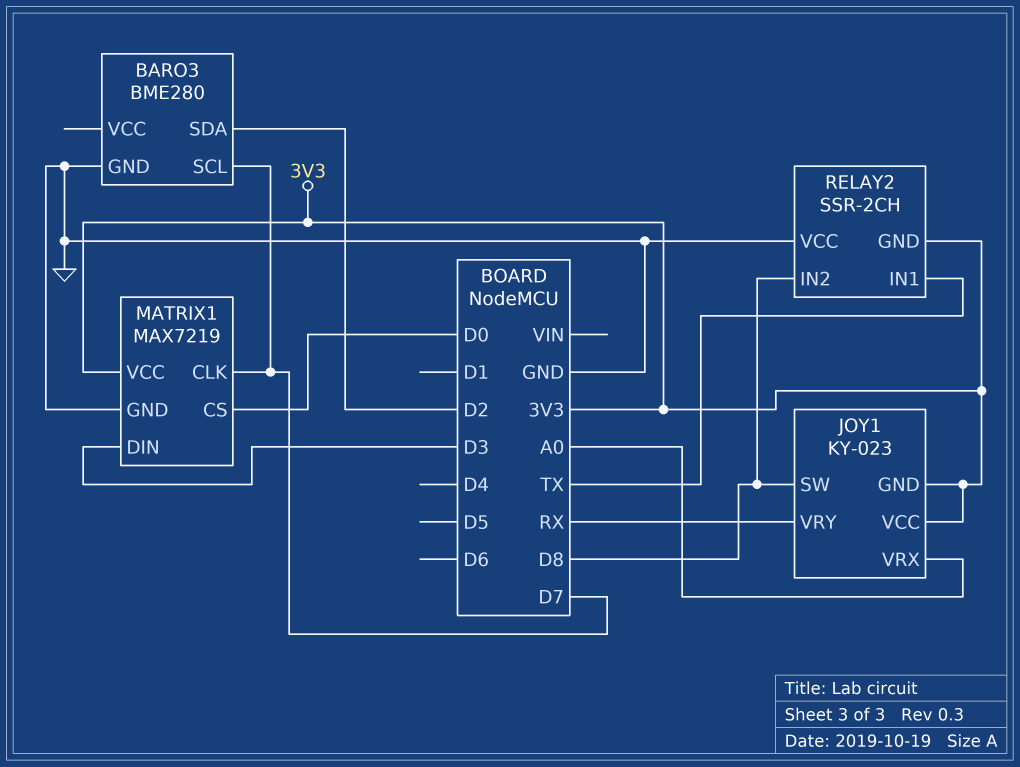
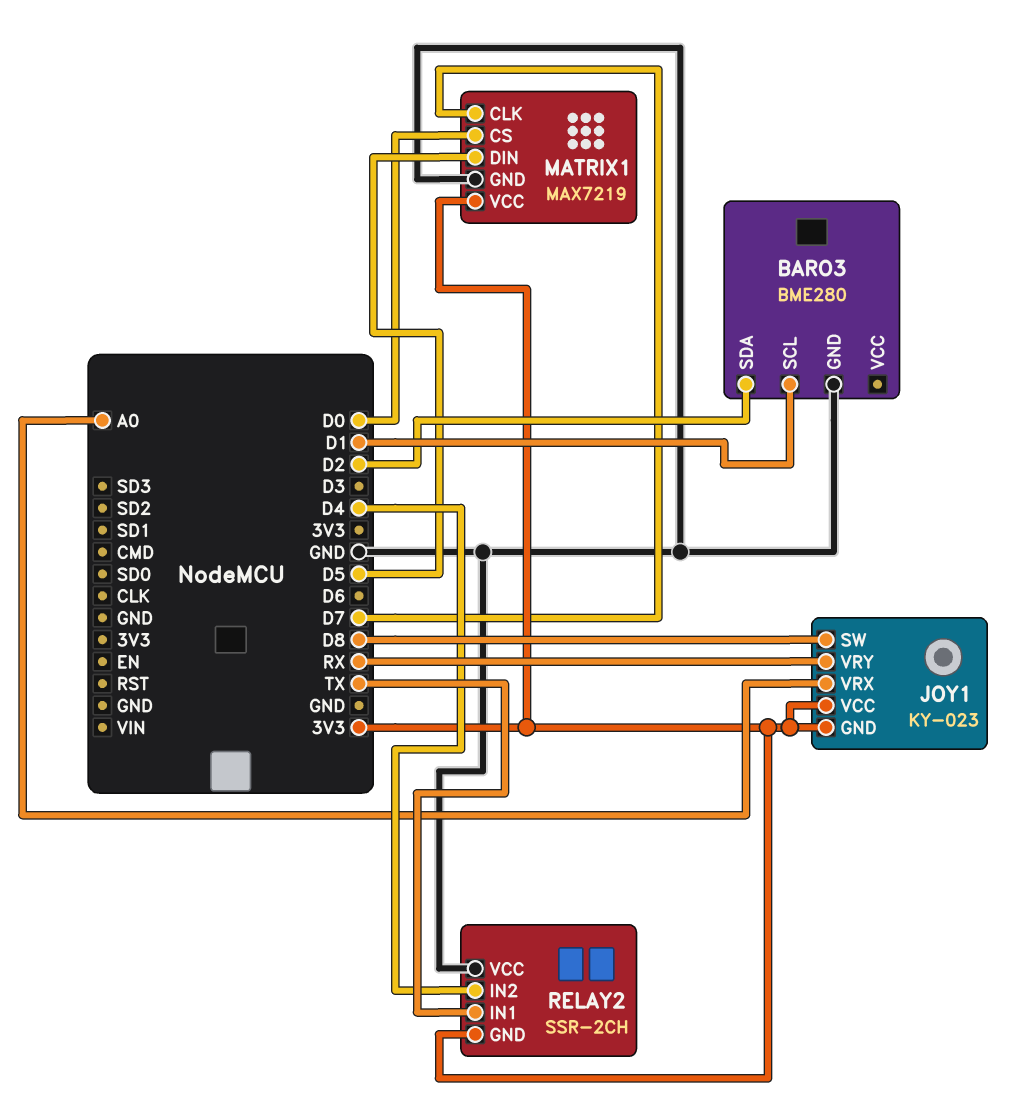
BARO3 pin SCL: D7 -> D1
MATRIX1 pin DIN: D3 -> D5
RELAY2 pin IN2: D8 -> D4

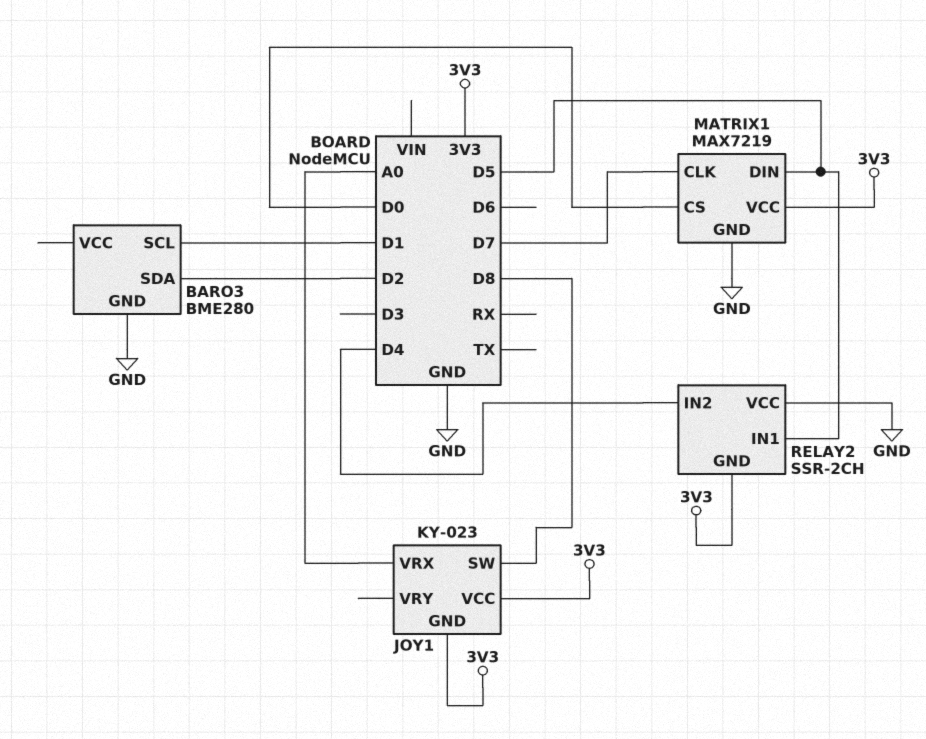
JOY1 pin VRY: RX -> none
RELAY2 pin IN1: TX -> D5

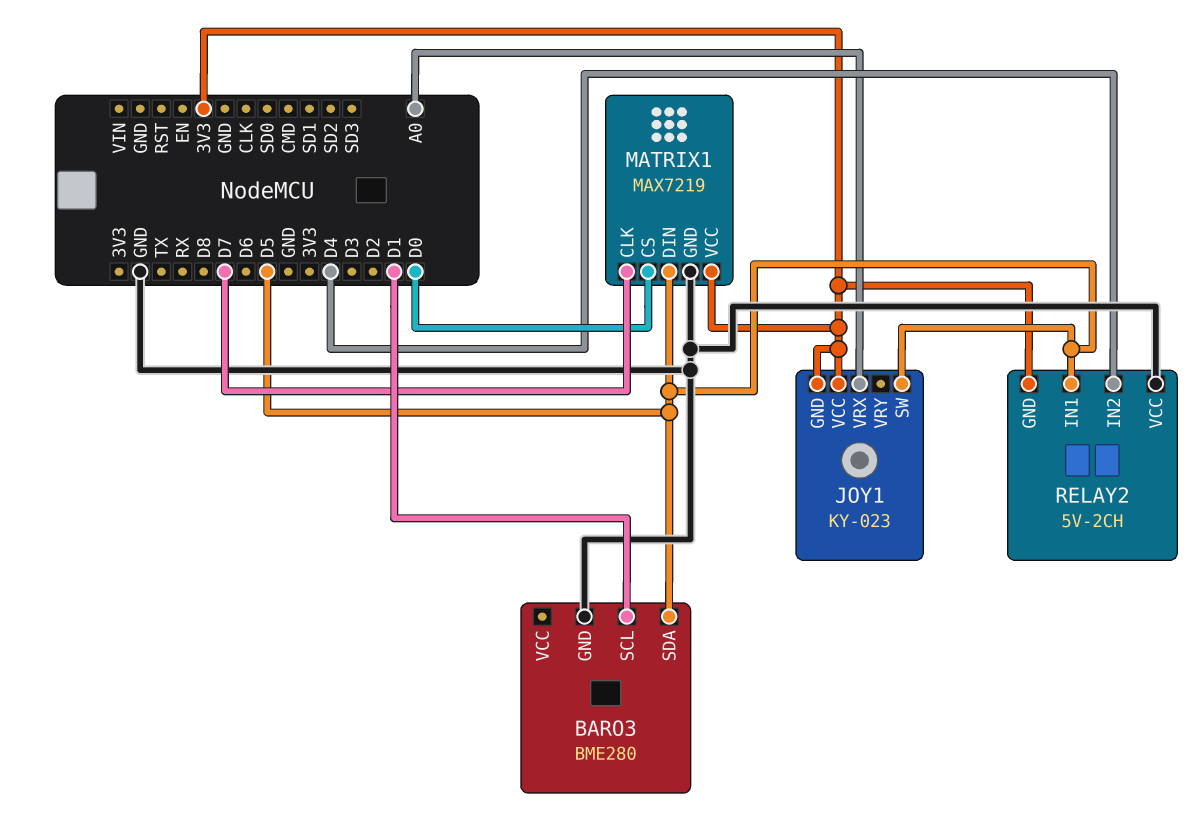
BARO3 pin SDA: D2 -> D5
JOY1 pin SW: D8 -> D5
RELAY2: SSR-2CH -> 5V-2CH

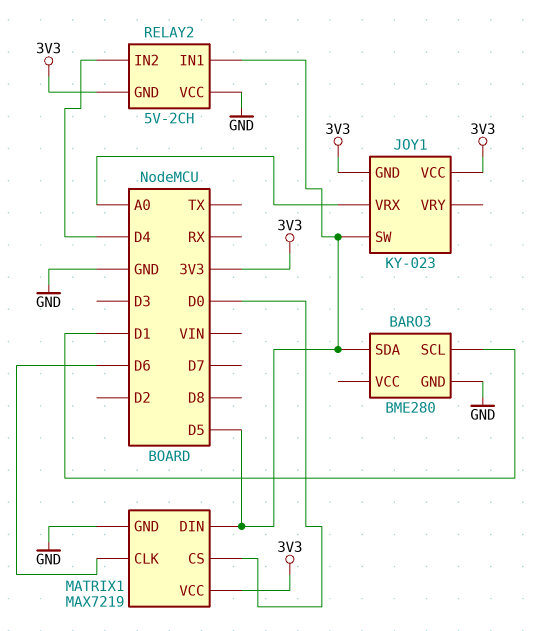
MATRIX1 pin CLK: D7 -> D6

